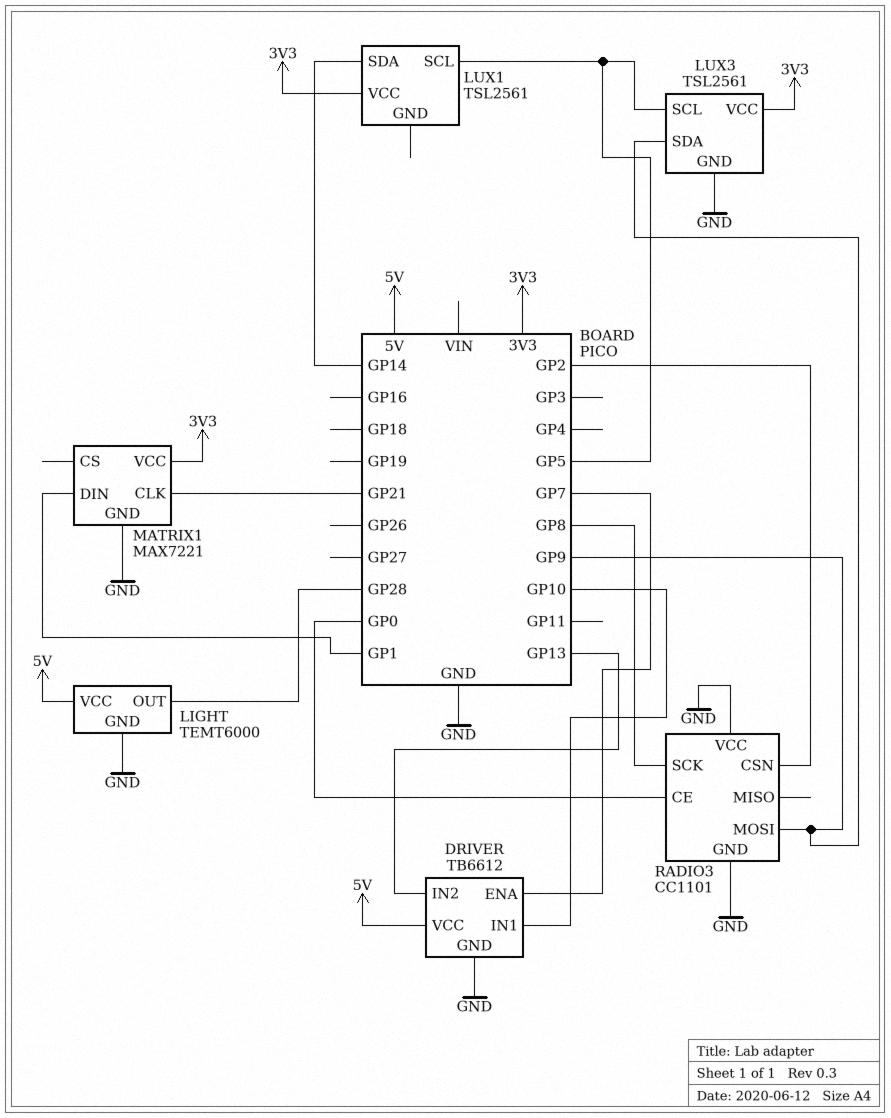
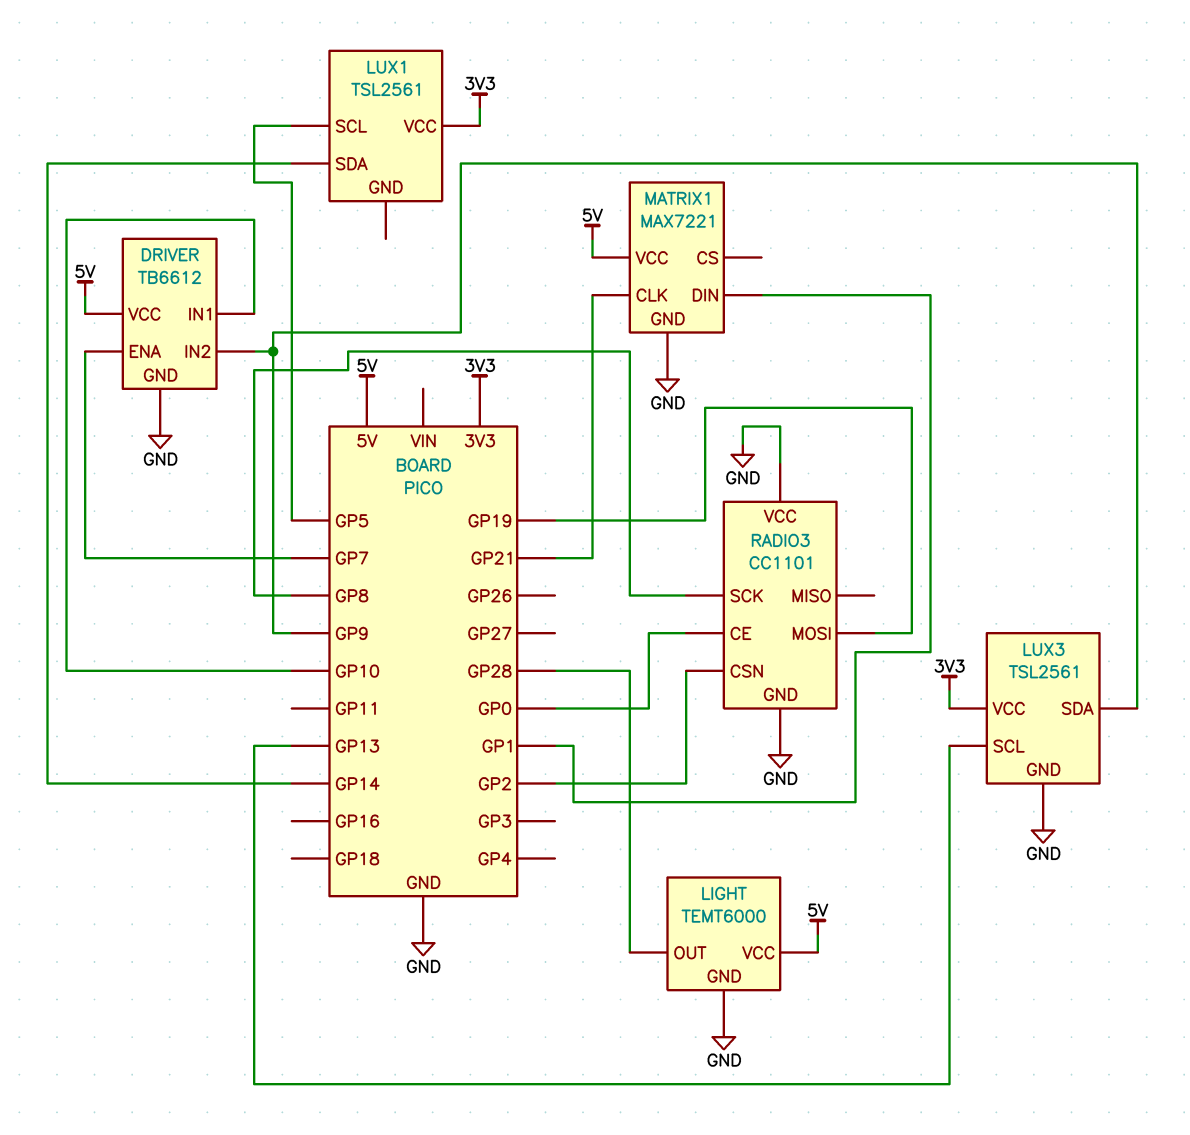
DRIVER pin IN2: GP13 -> GP9
LUX3 pin SCL: GP5 -> GP13
MATRIX1 pin VCC: 3V3 -> 5V
RADIO3 pin MOSI: GP9 -> GP19

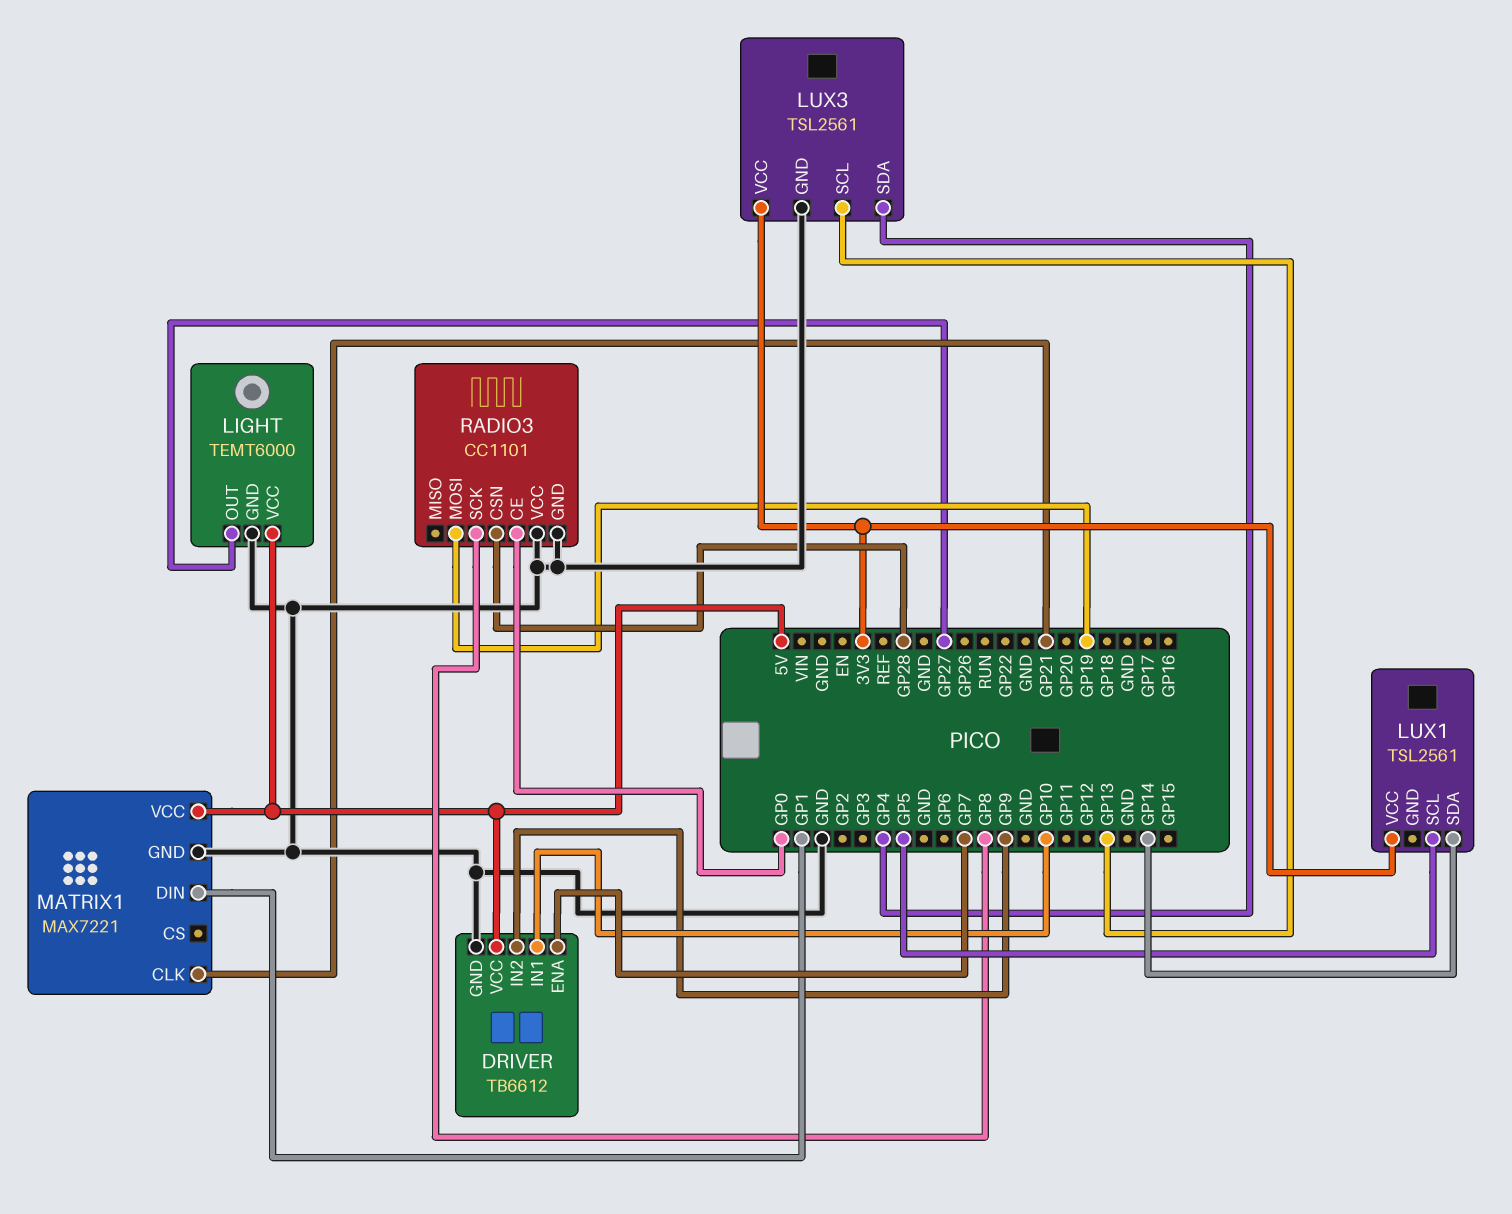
LIGHT pin OUT: GP28 -> GP27
LUX3 pin SDA: GP9 -> GP4
RADIO3 pin CSN: GP2 -> GP28

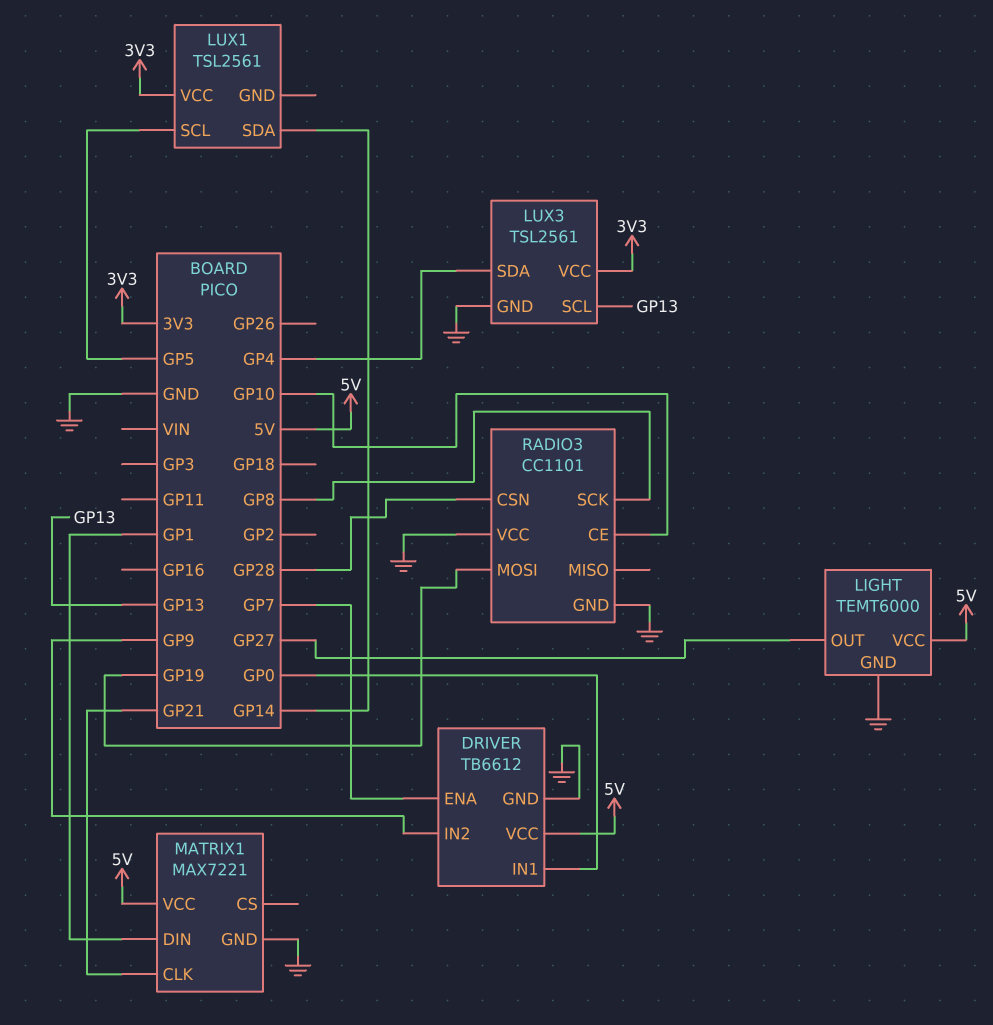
DRIVER pin IN1: GP10 -> GP0
RADIO3 pin CE: GP0 -> GP10

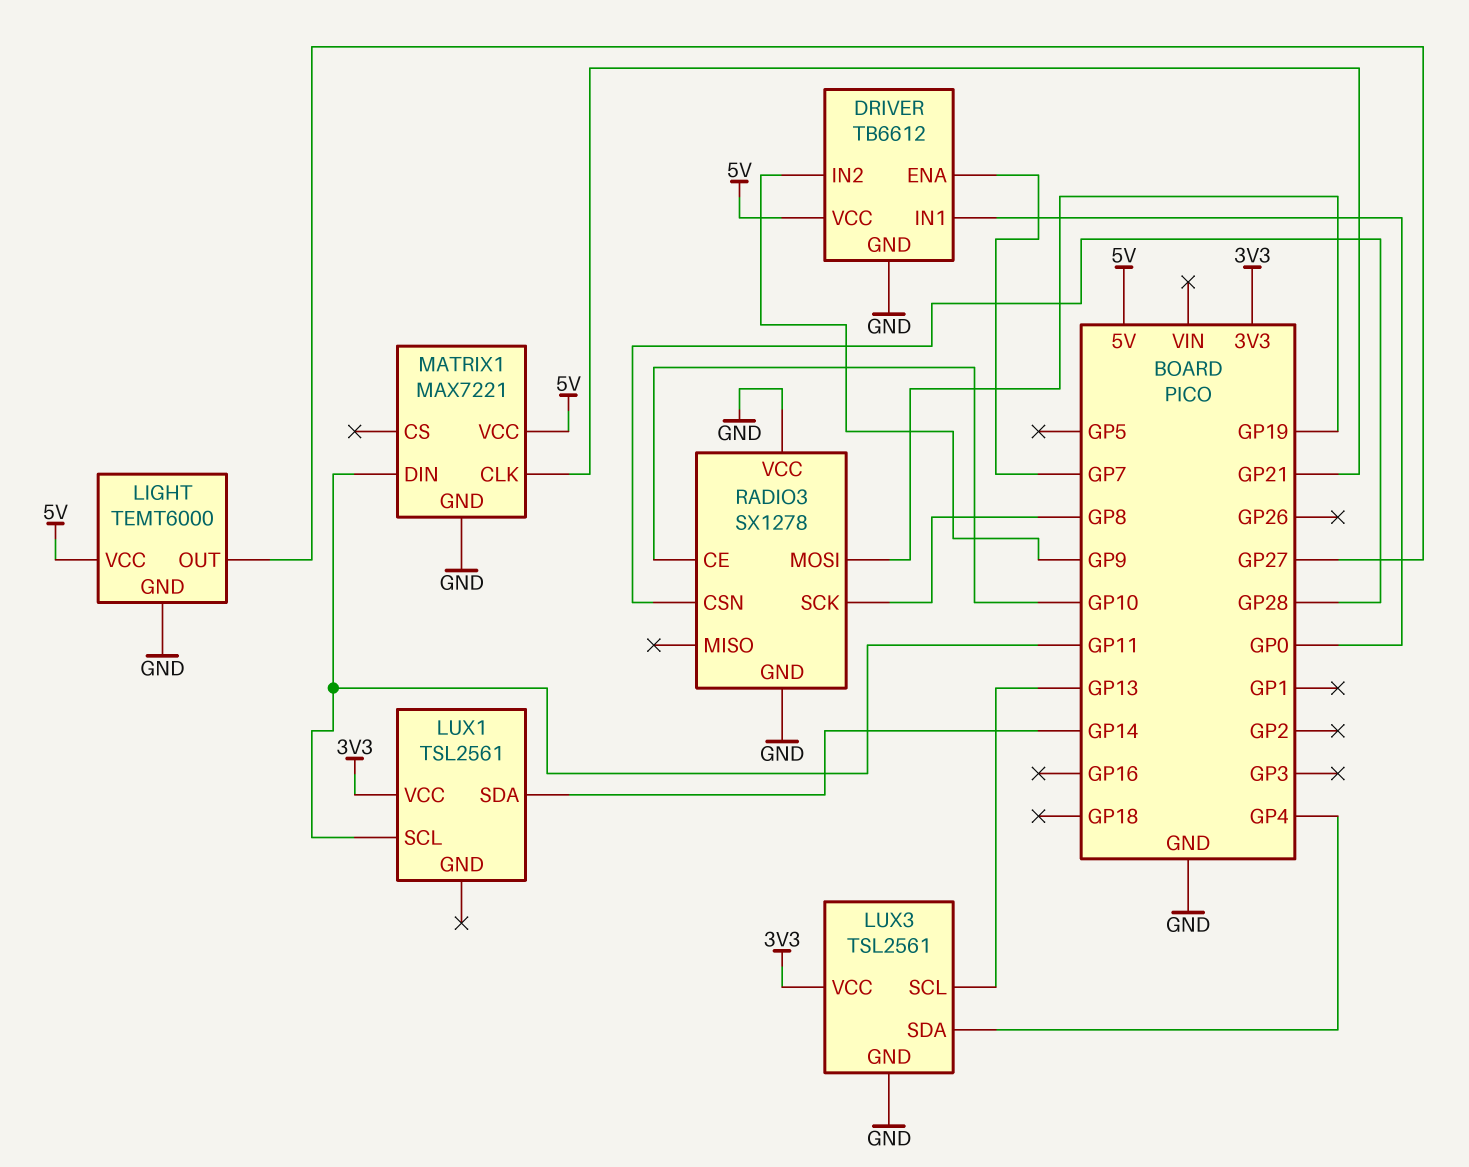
LUX1 pin SCL: GP5 -> GP11
MATRIX1 pin DIN: GP1 -> GP11
RADIO3: CC1101 -> SX1278

